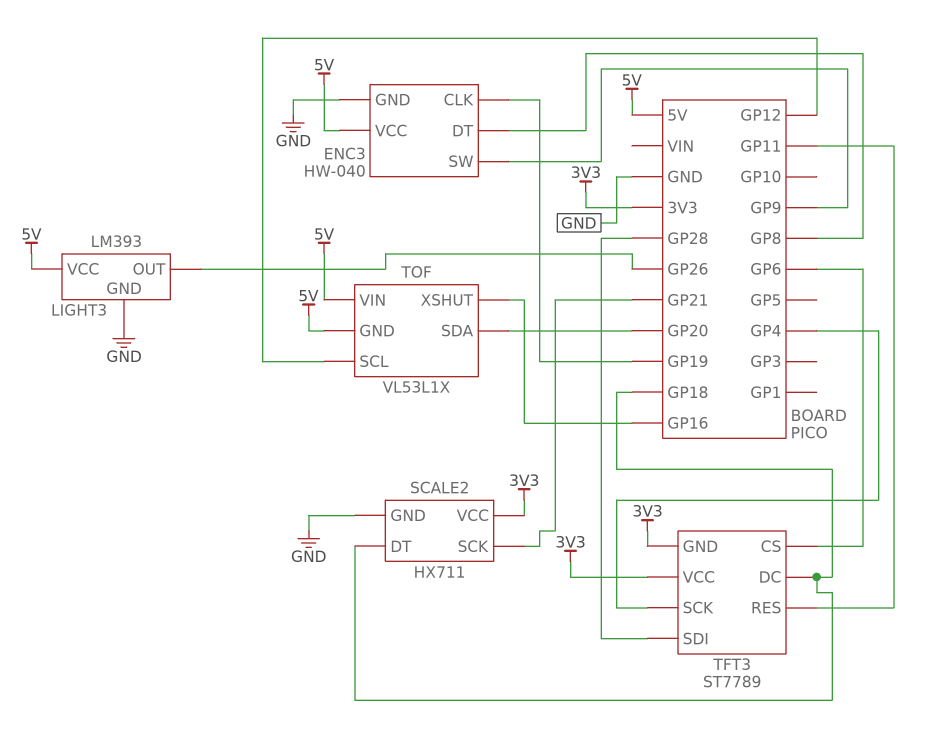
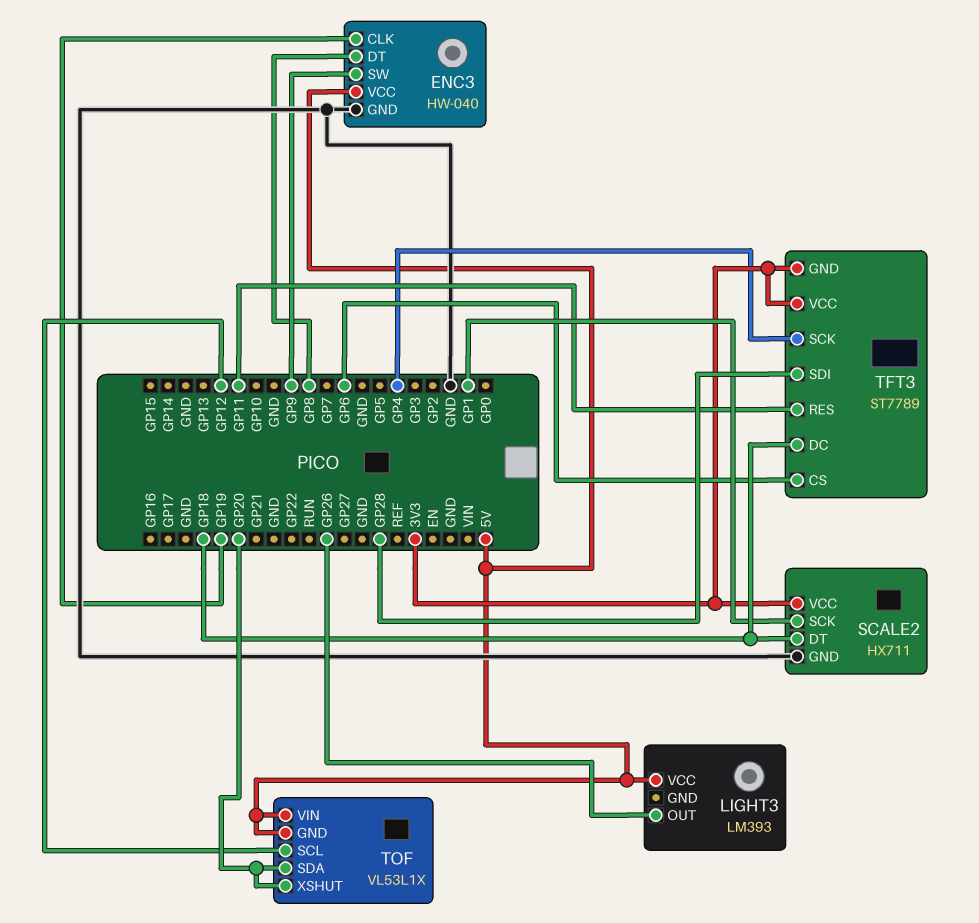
LIGHT3 pin GND: GND -> none
SCALE2 pin SCK: GP21 -> GP1
TOF pin XSHUT: GP16 -> GP20

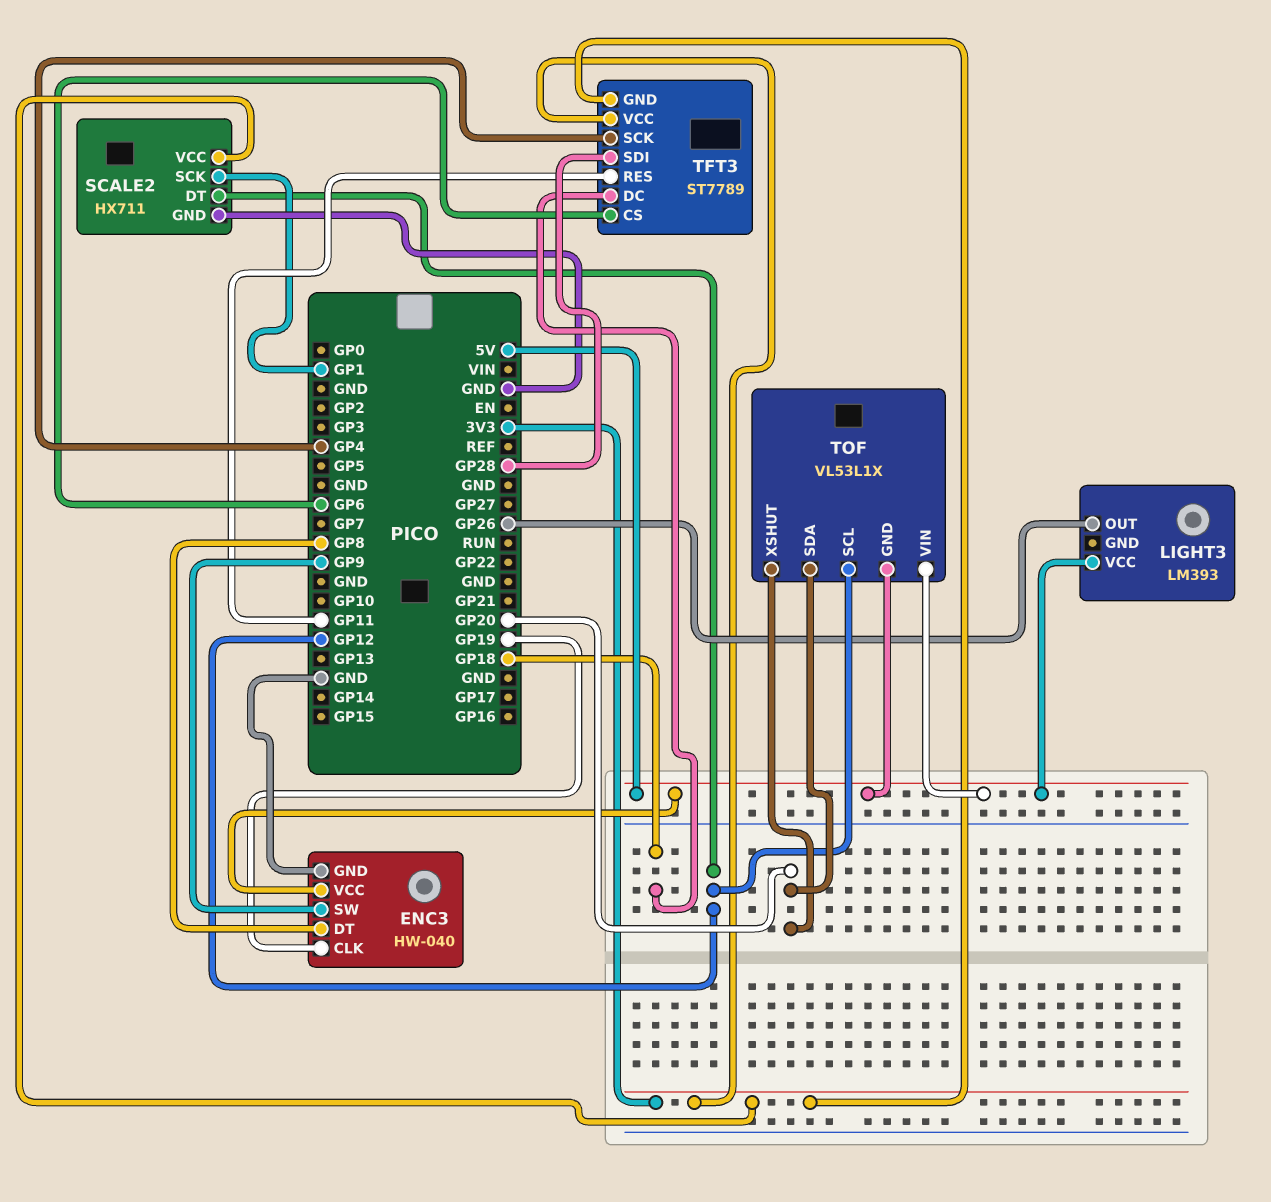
SCALE2 pin DT: GP18 -> GP12

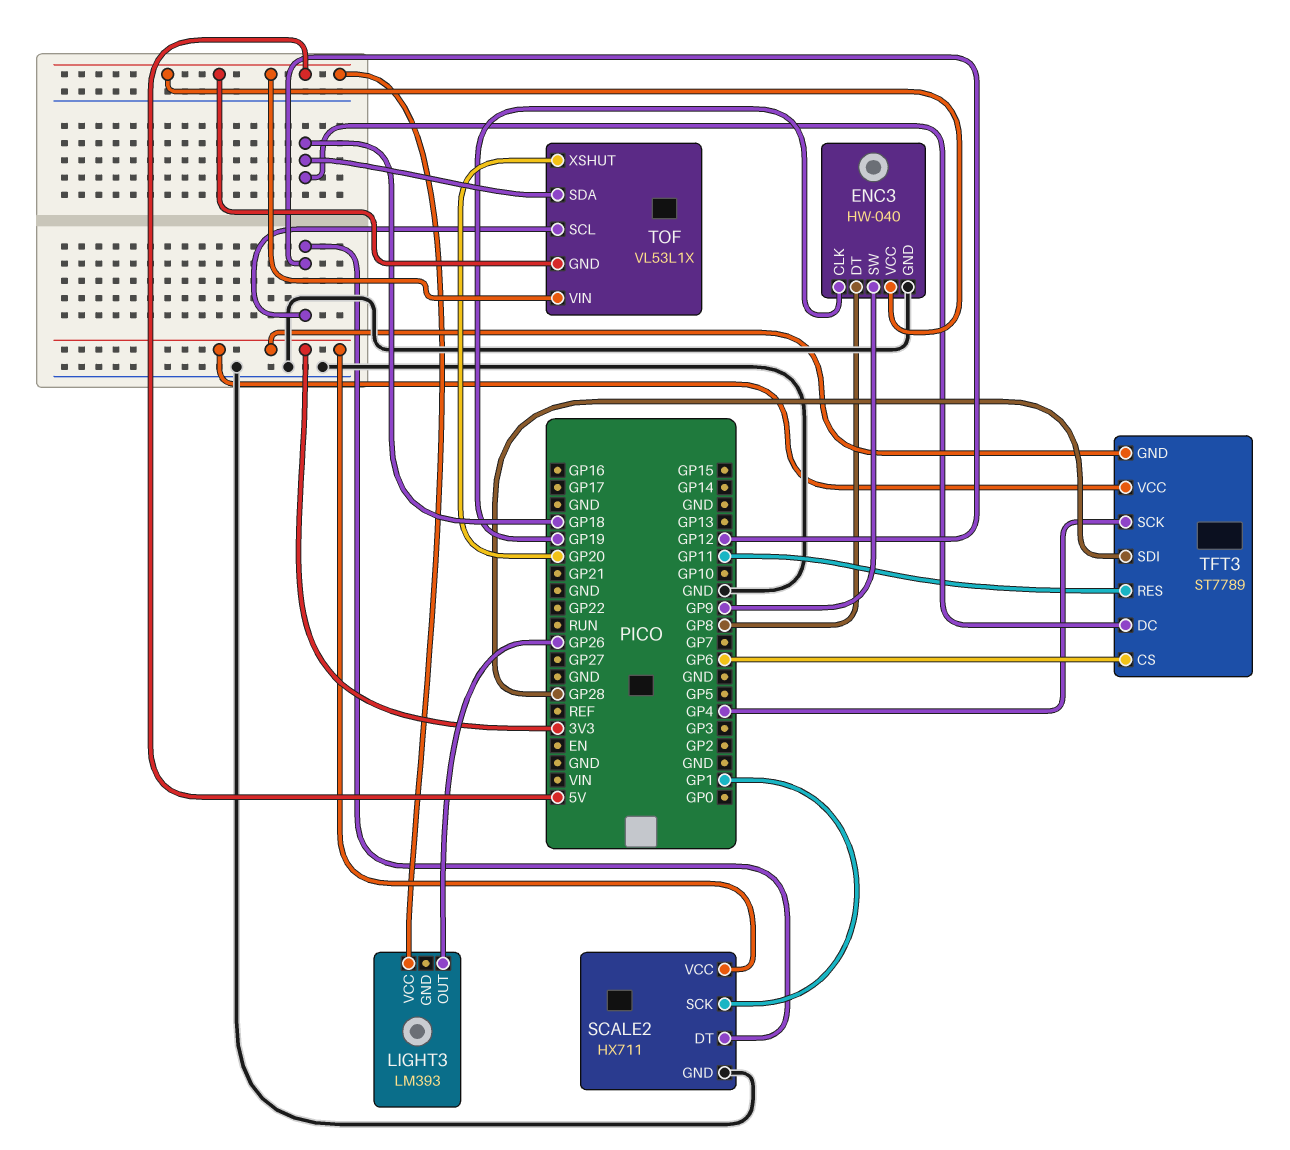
TOF pin SDA: GP20 -> GP18

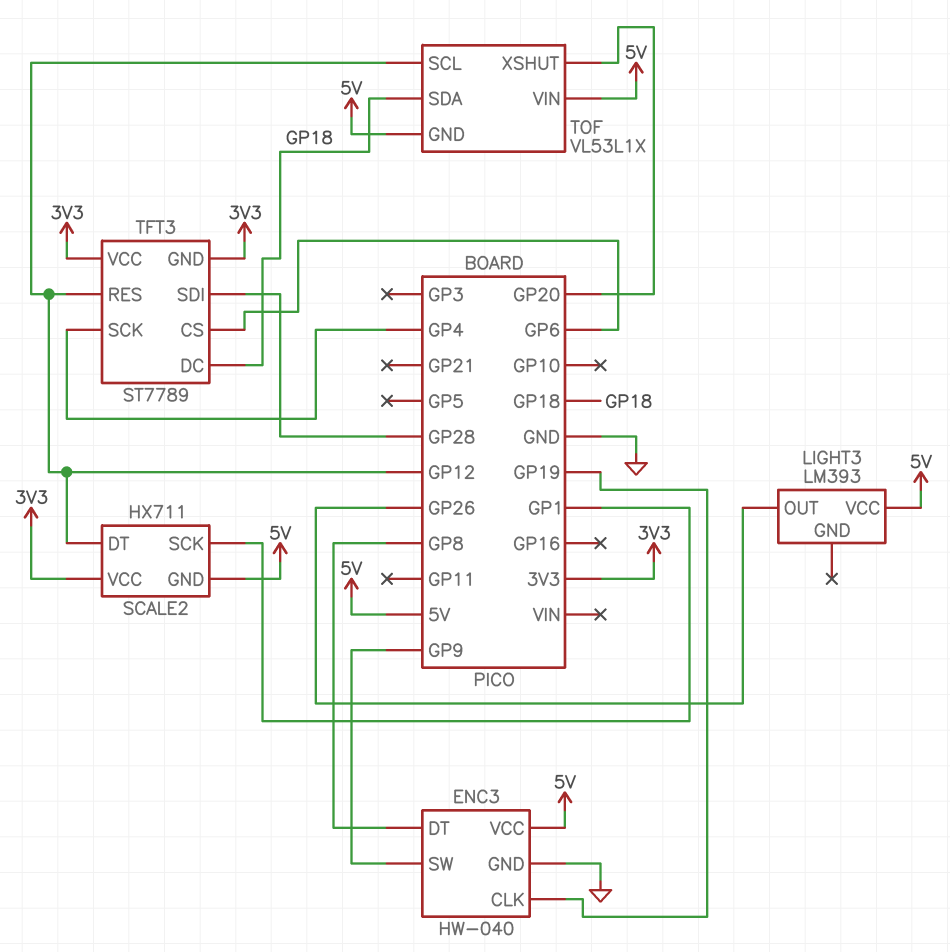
SCALE2 pin GND: GND -> 5V
TFT3 pin RES: GP11 -> GP12

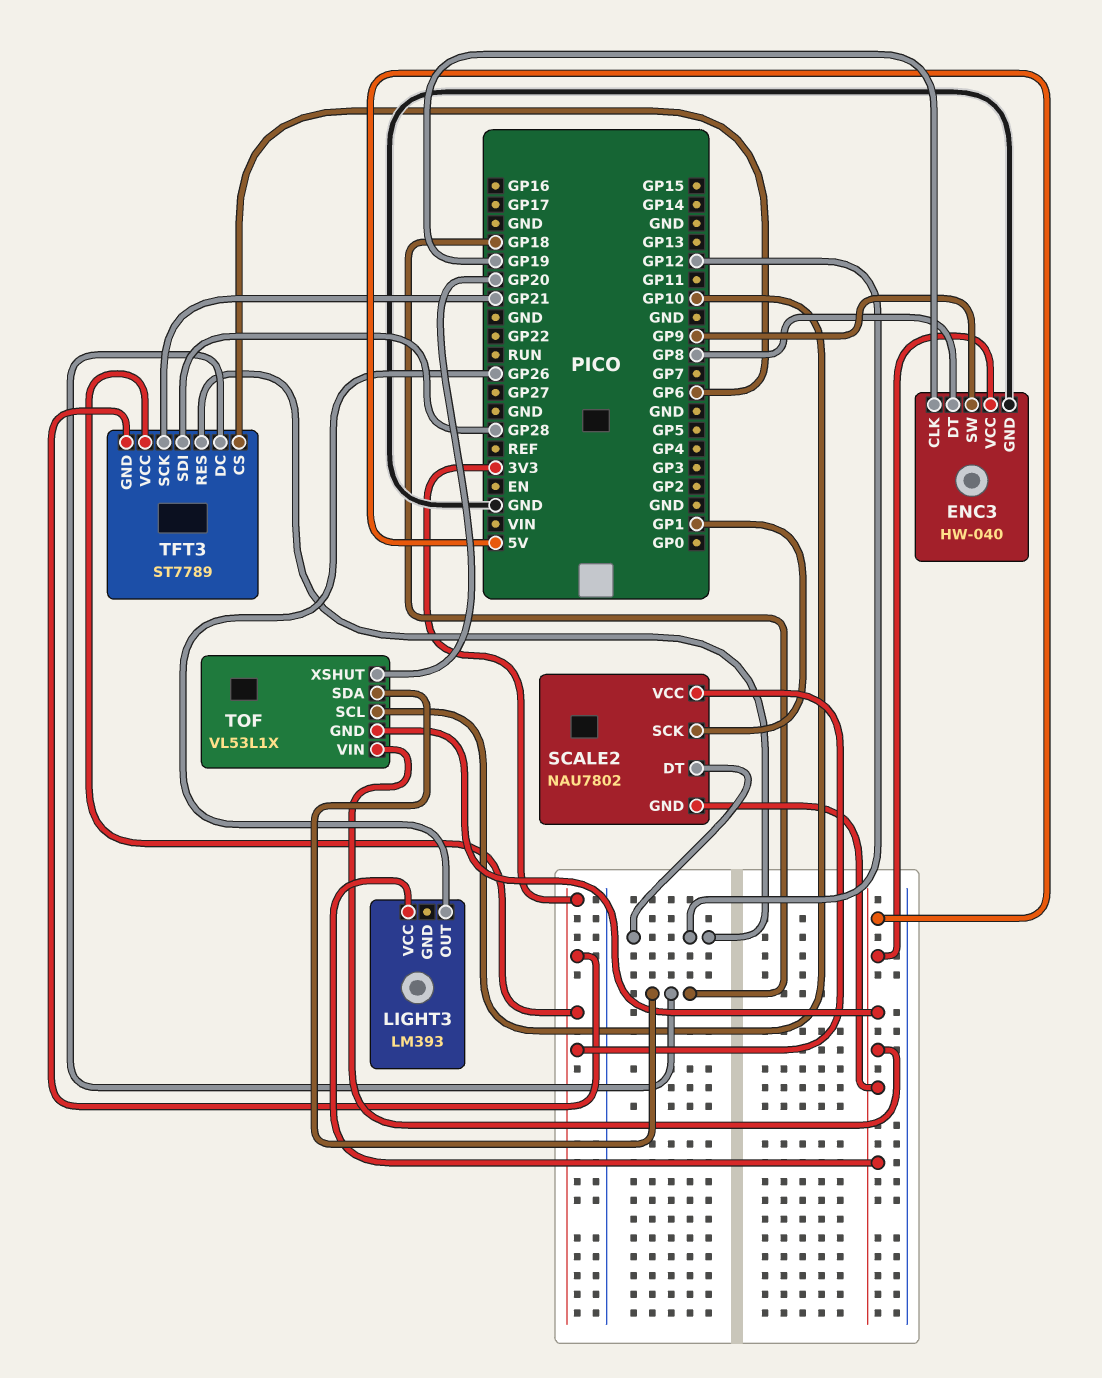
SCALE2: HX711 -> NAU7802
TFT3 pin SCK: GP4 -> GP21
TOF pin SCL: GP12 -> GP10

